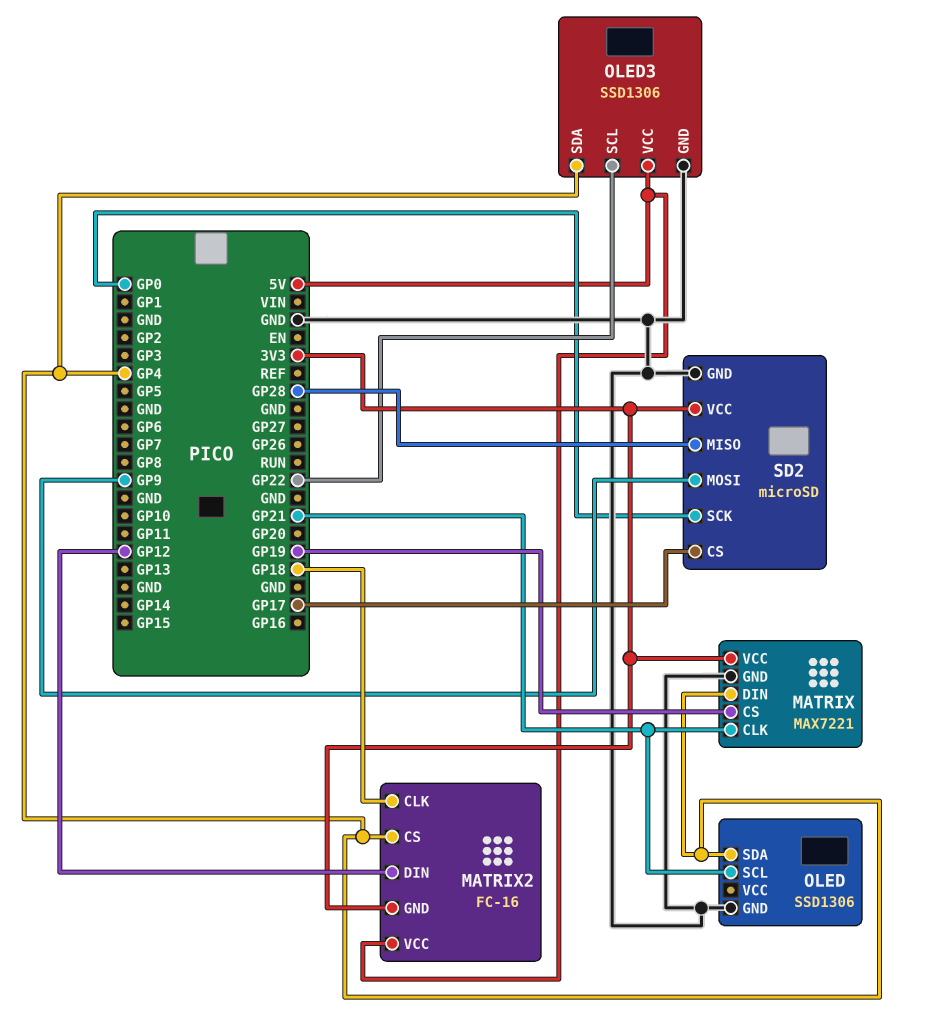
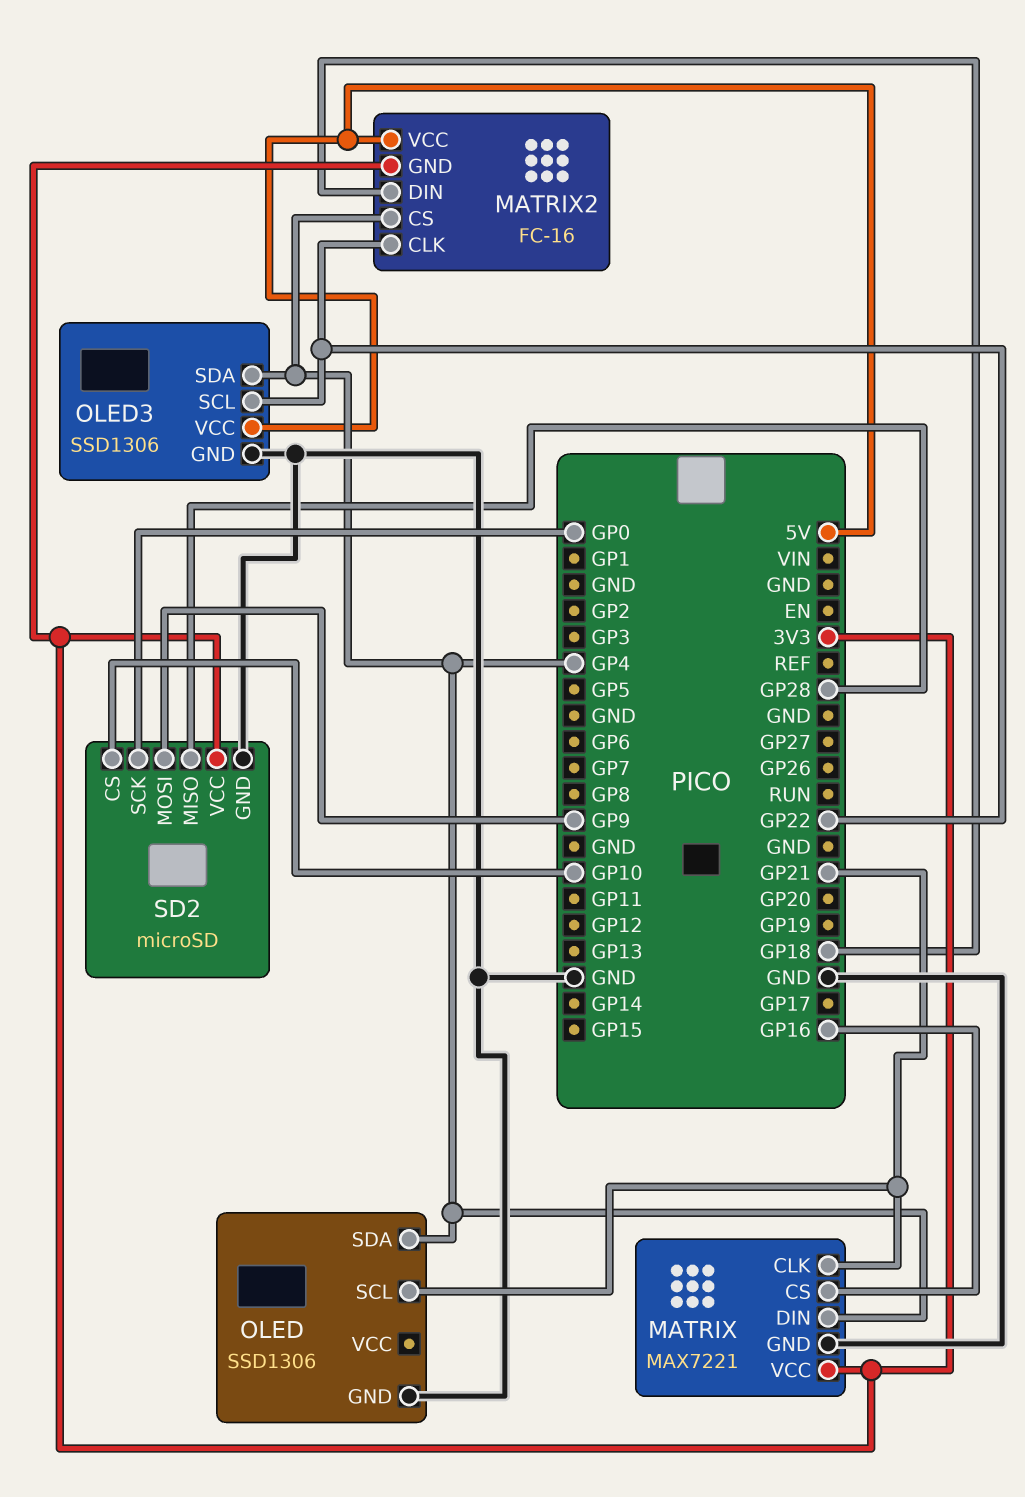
MATRIX pin CS: GP19 -> GP16
MATRIX2 pin CLK: GP18 -> GP22
MATRIX2 pin DIN: GP12 -> GP18
SD2 pin CS: GP17 -> GP10

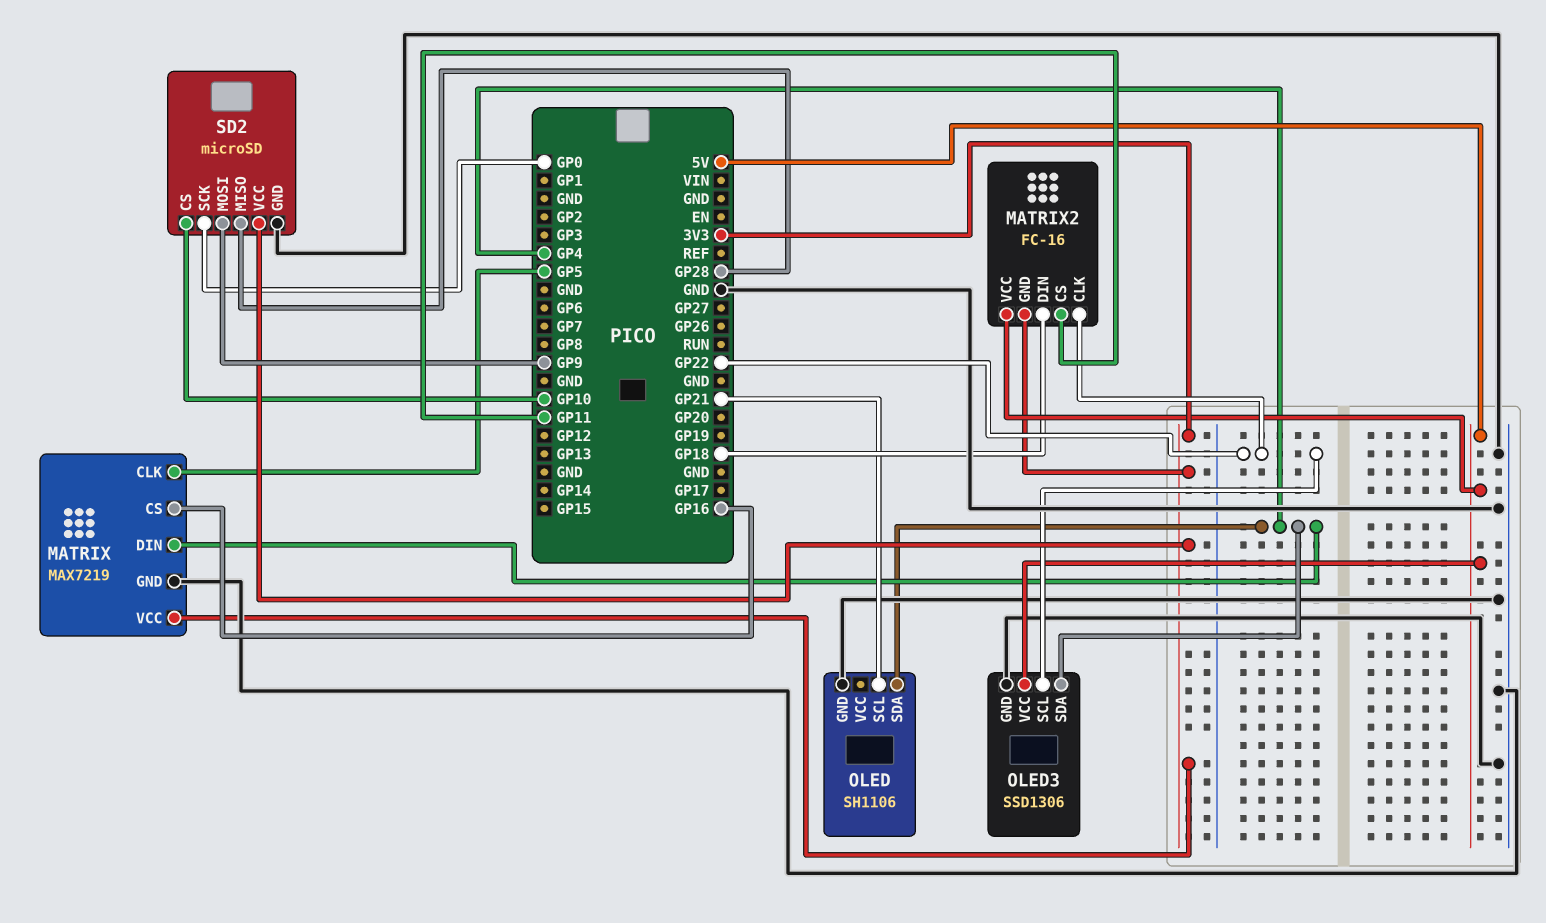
MATRIX: MAX7221 -> MAX7219
MATRIX pin CLK: GP21 -> GP5
MATRIX2 pin CS: GP4 -> GP11
OLED: SSD1306 -> SH1106

